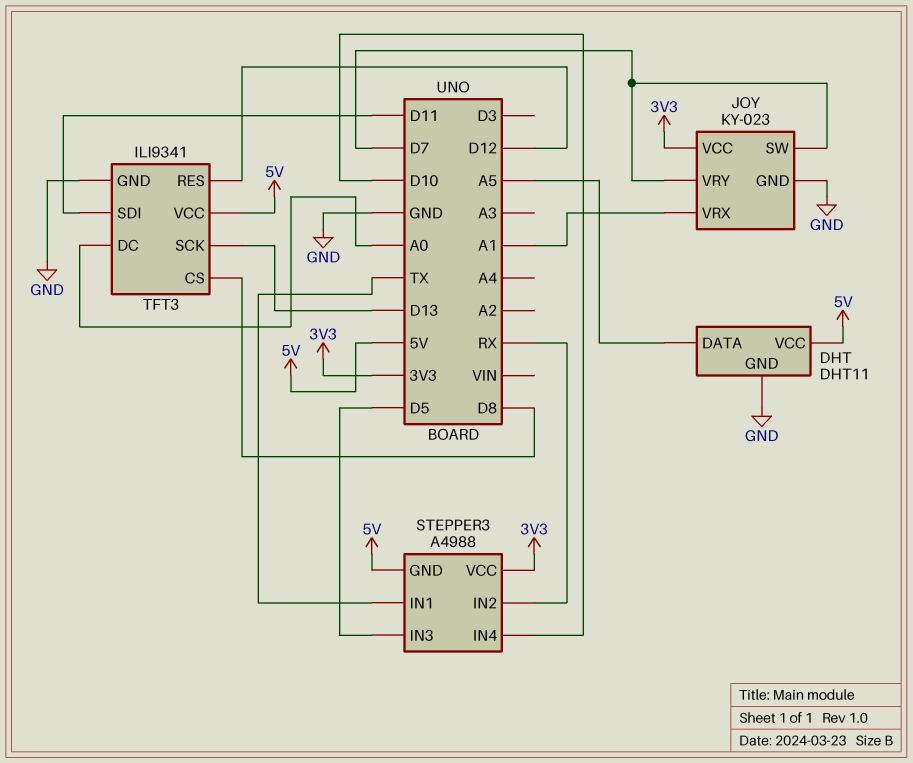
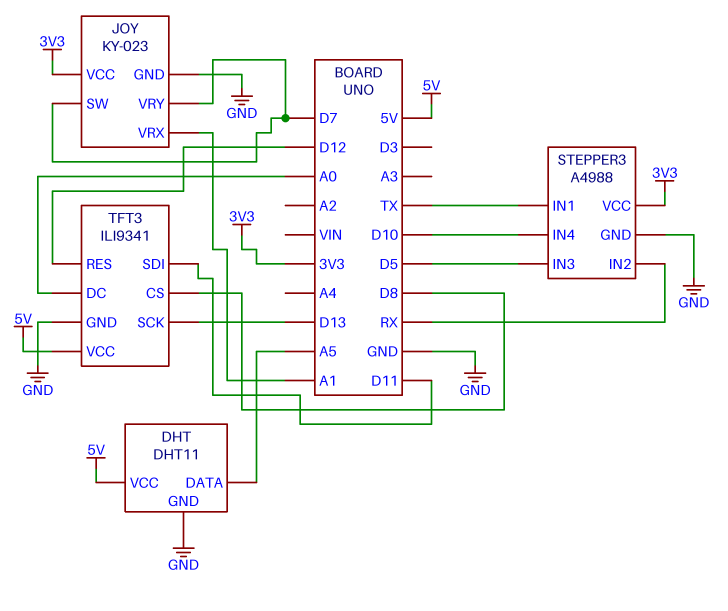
STEPPER3 pin GND: 5V -> GND

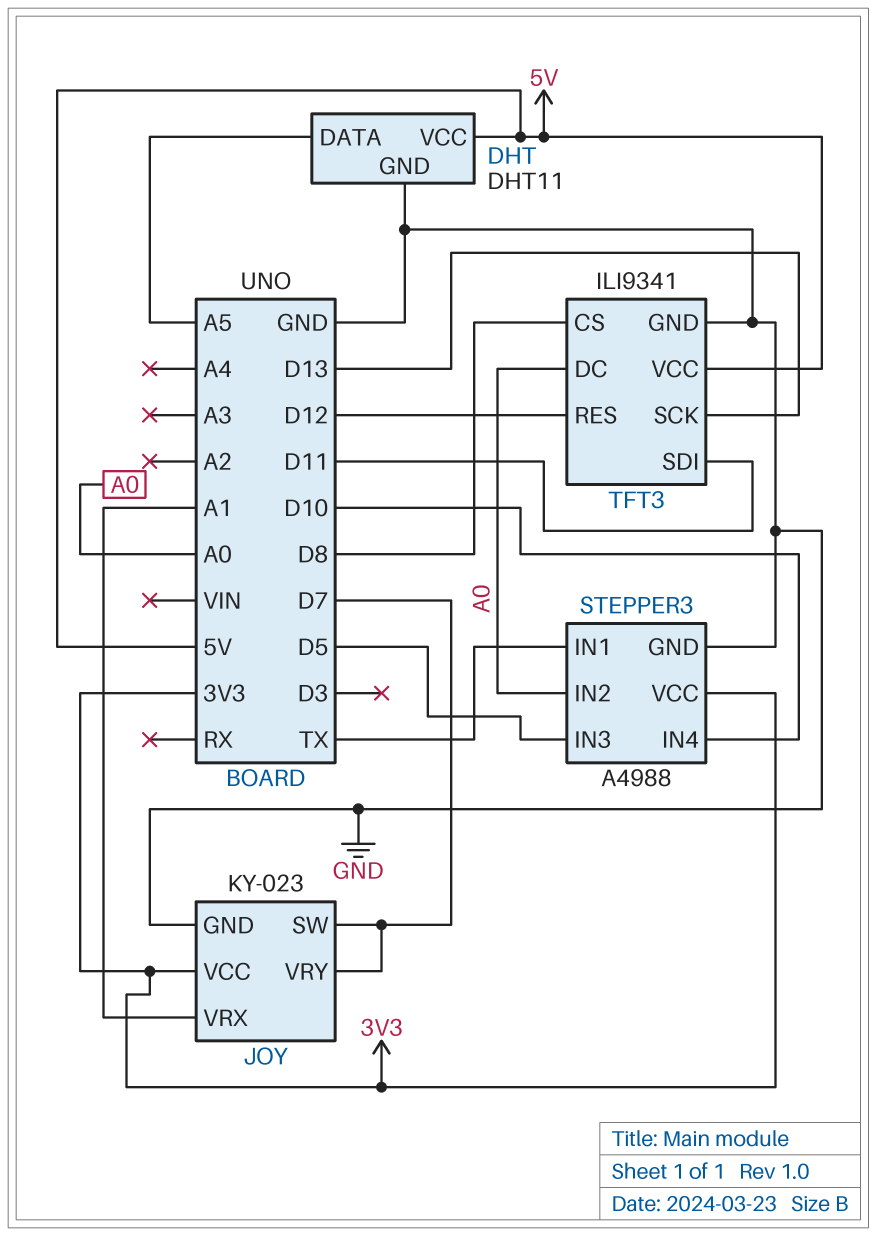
STEPPER3 pin IN2: RX -> A0

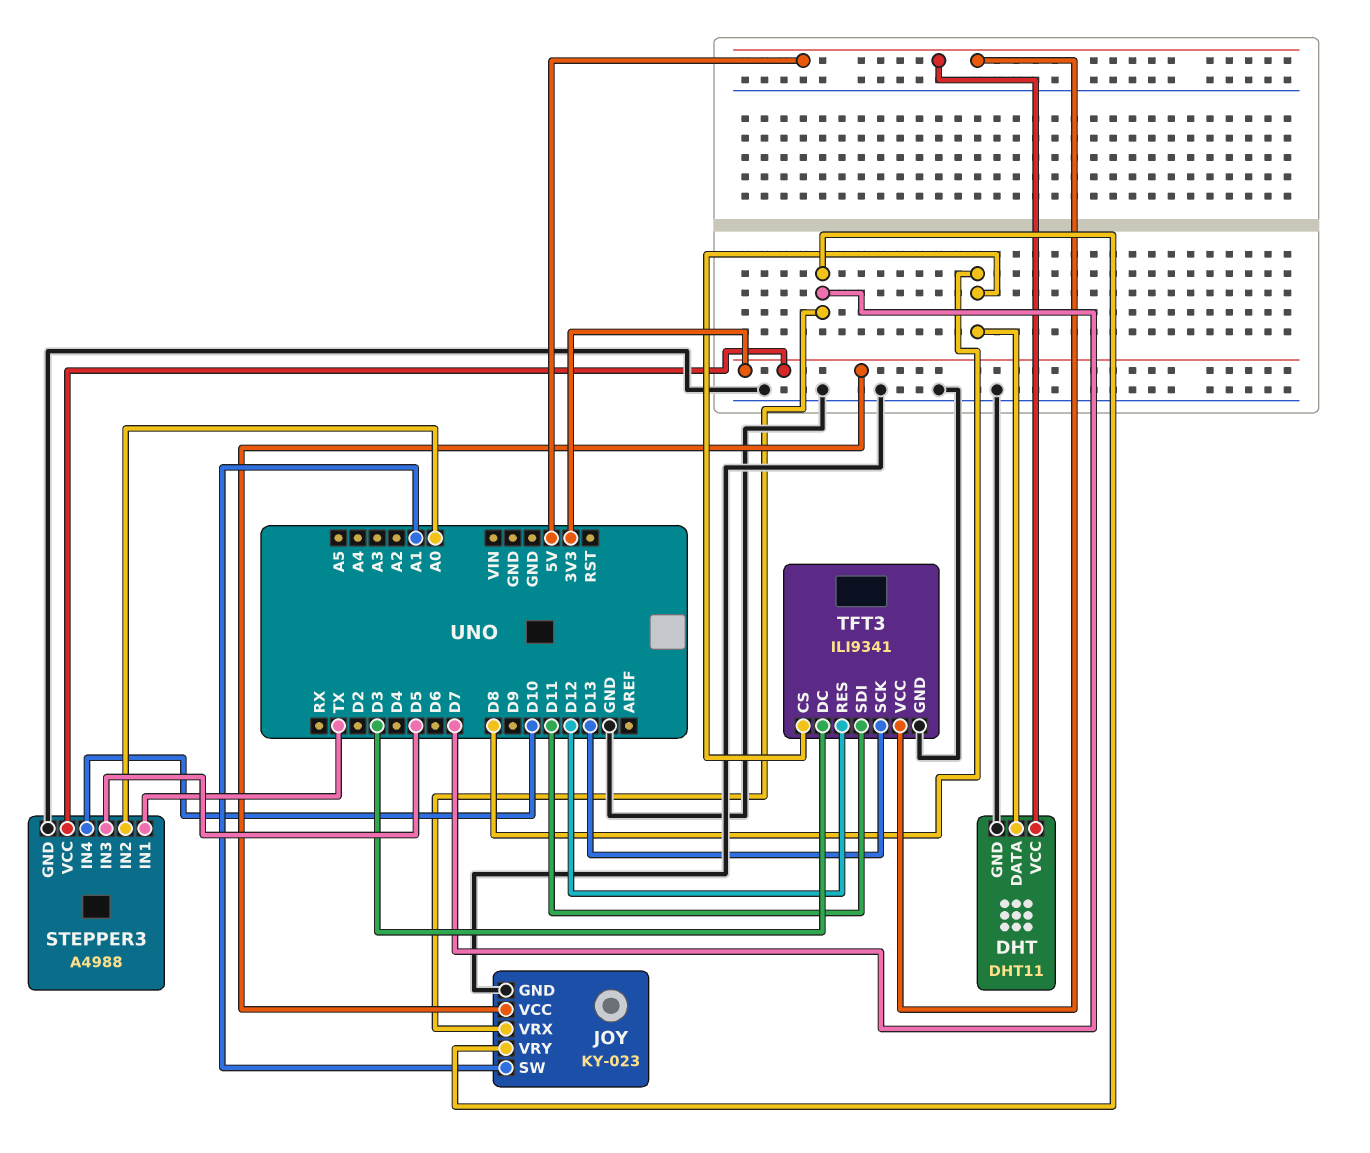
DHT pin DATA: A5 -> D8
JOY pin SW: D7 -> A1
JOY pin VRX: A1 -> D7
TFT3 pin DC: A0 -> D3

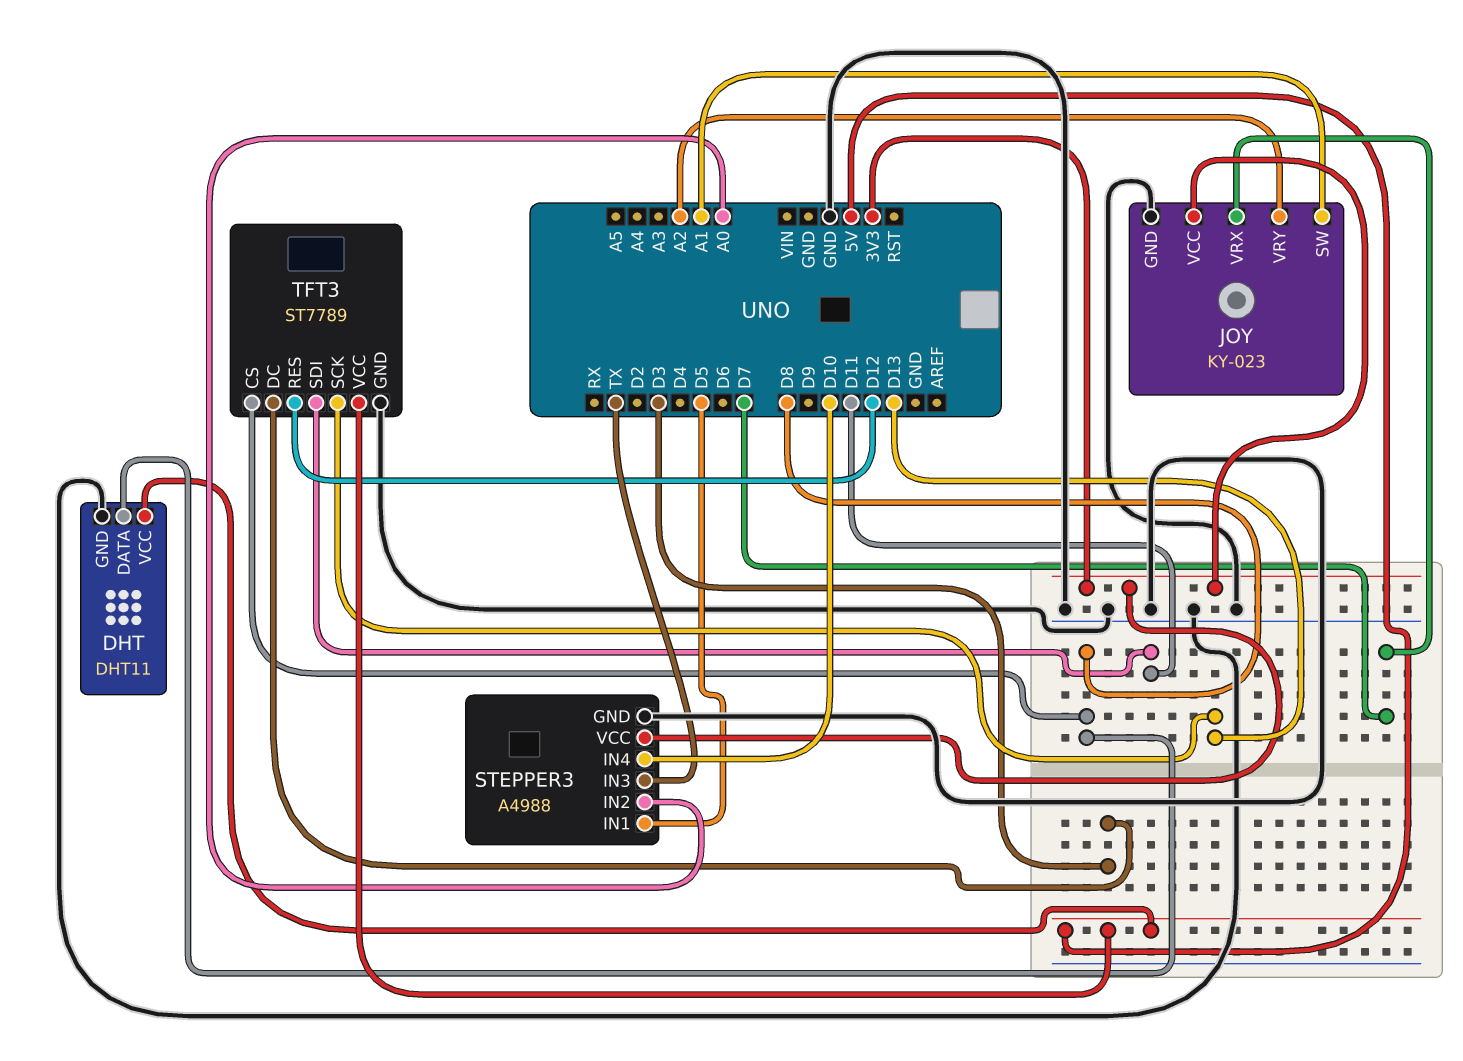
JOY pin VRY: D7 -> A2
STEPPER3 pin IN1: TX -> D5
STEPPER3 pin IN3: D5 -> TX
TFT3: ILI9341 -> ST7789

